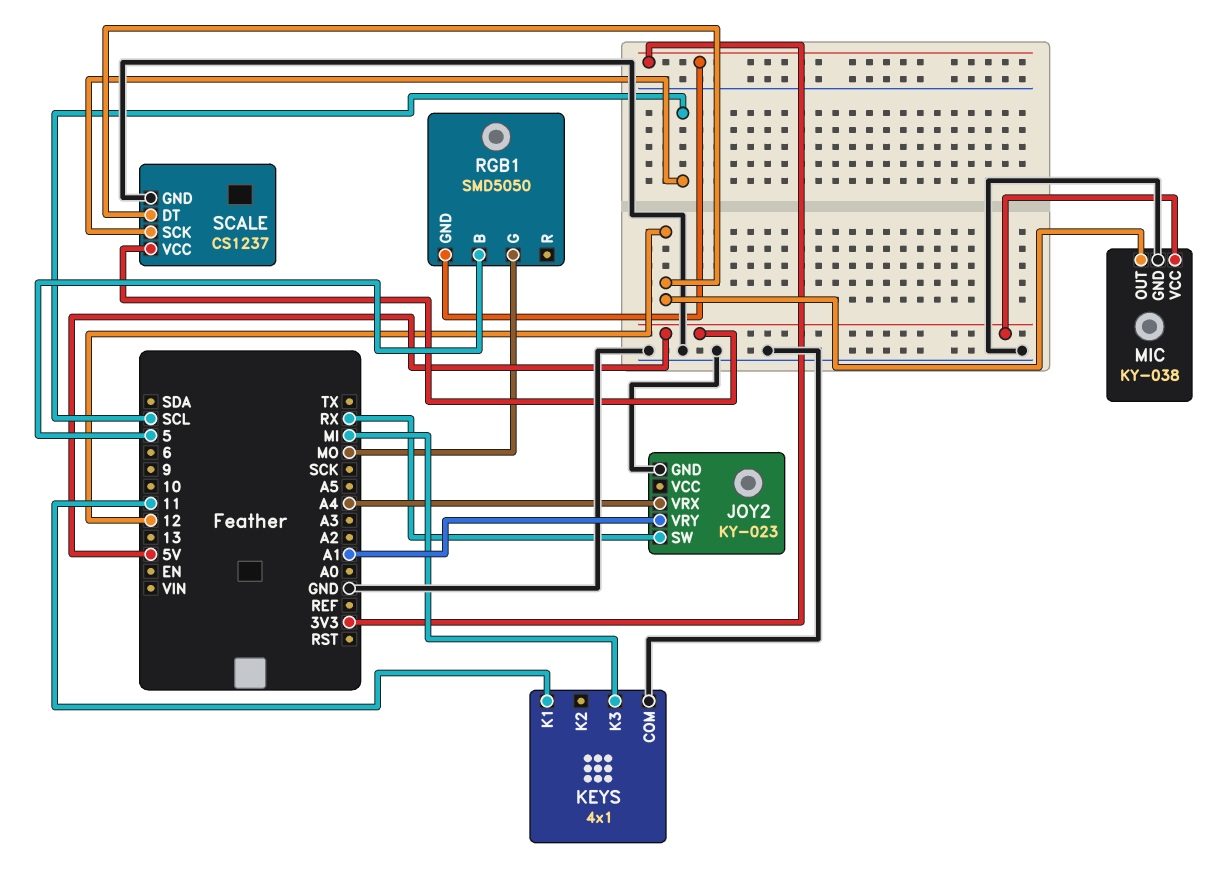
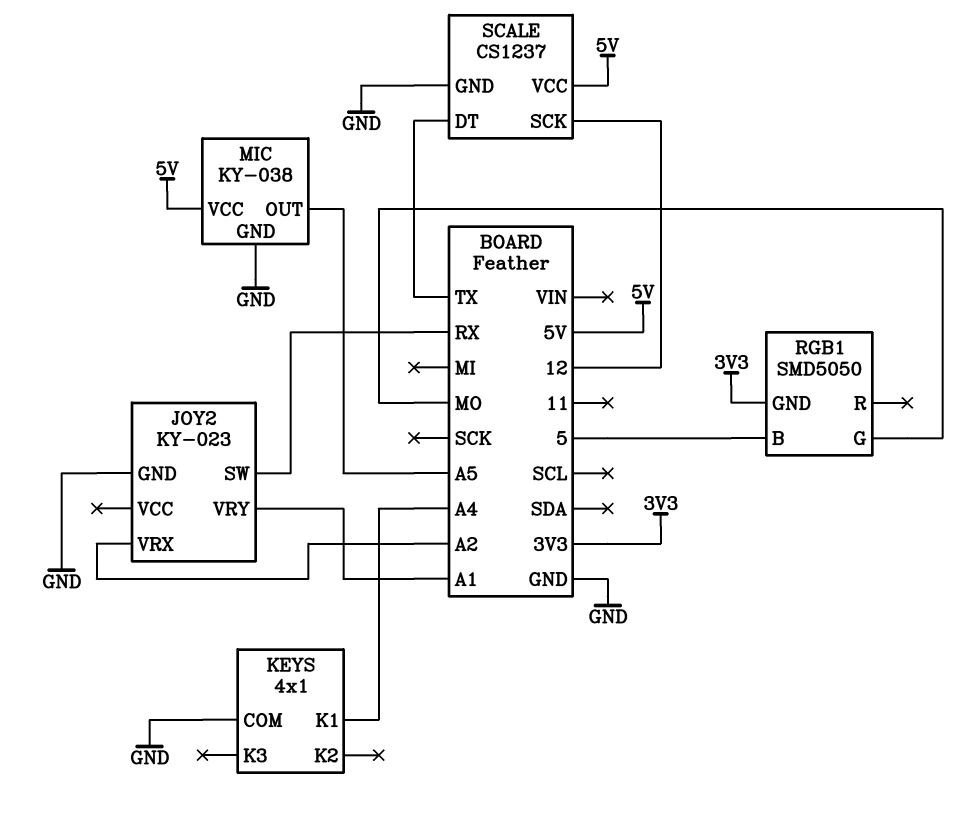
JOY2 pin VRX: A4 -> A2
KEYS pin K1: 11 -> A4
KEYS pin K3: MI -> none
MIC pin OUT: 12 -> A5
SCALE pin DT: 12 -> TX
SCALE pin SCK: SCL -> 12

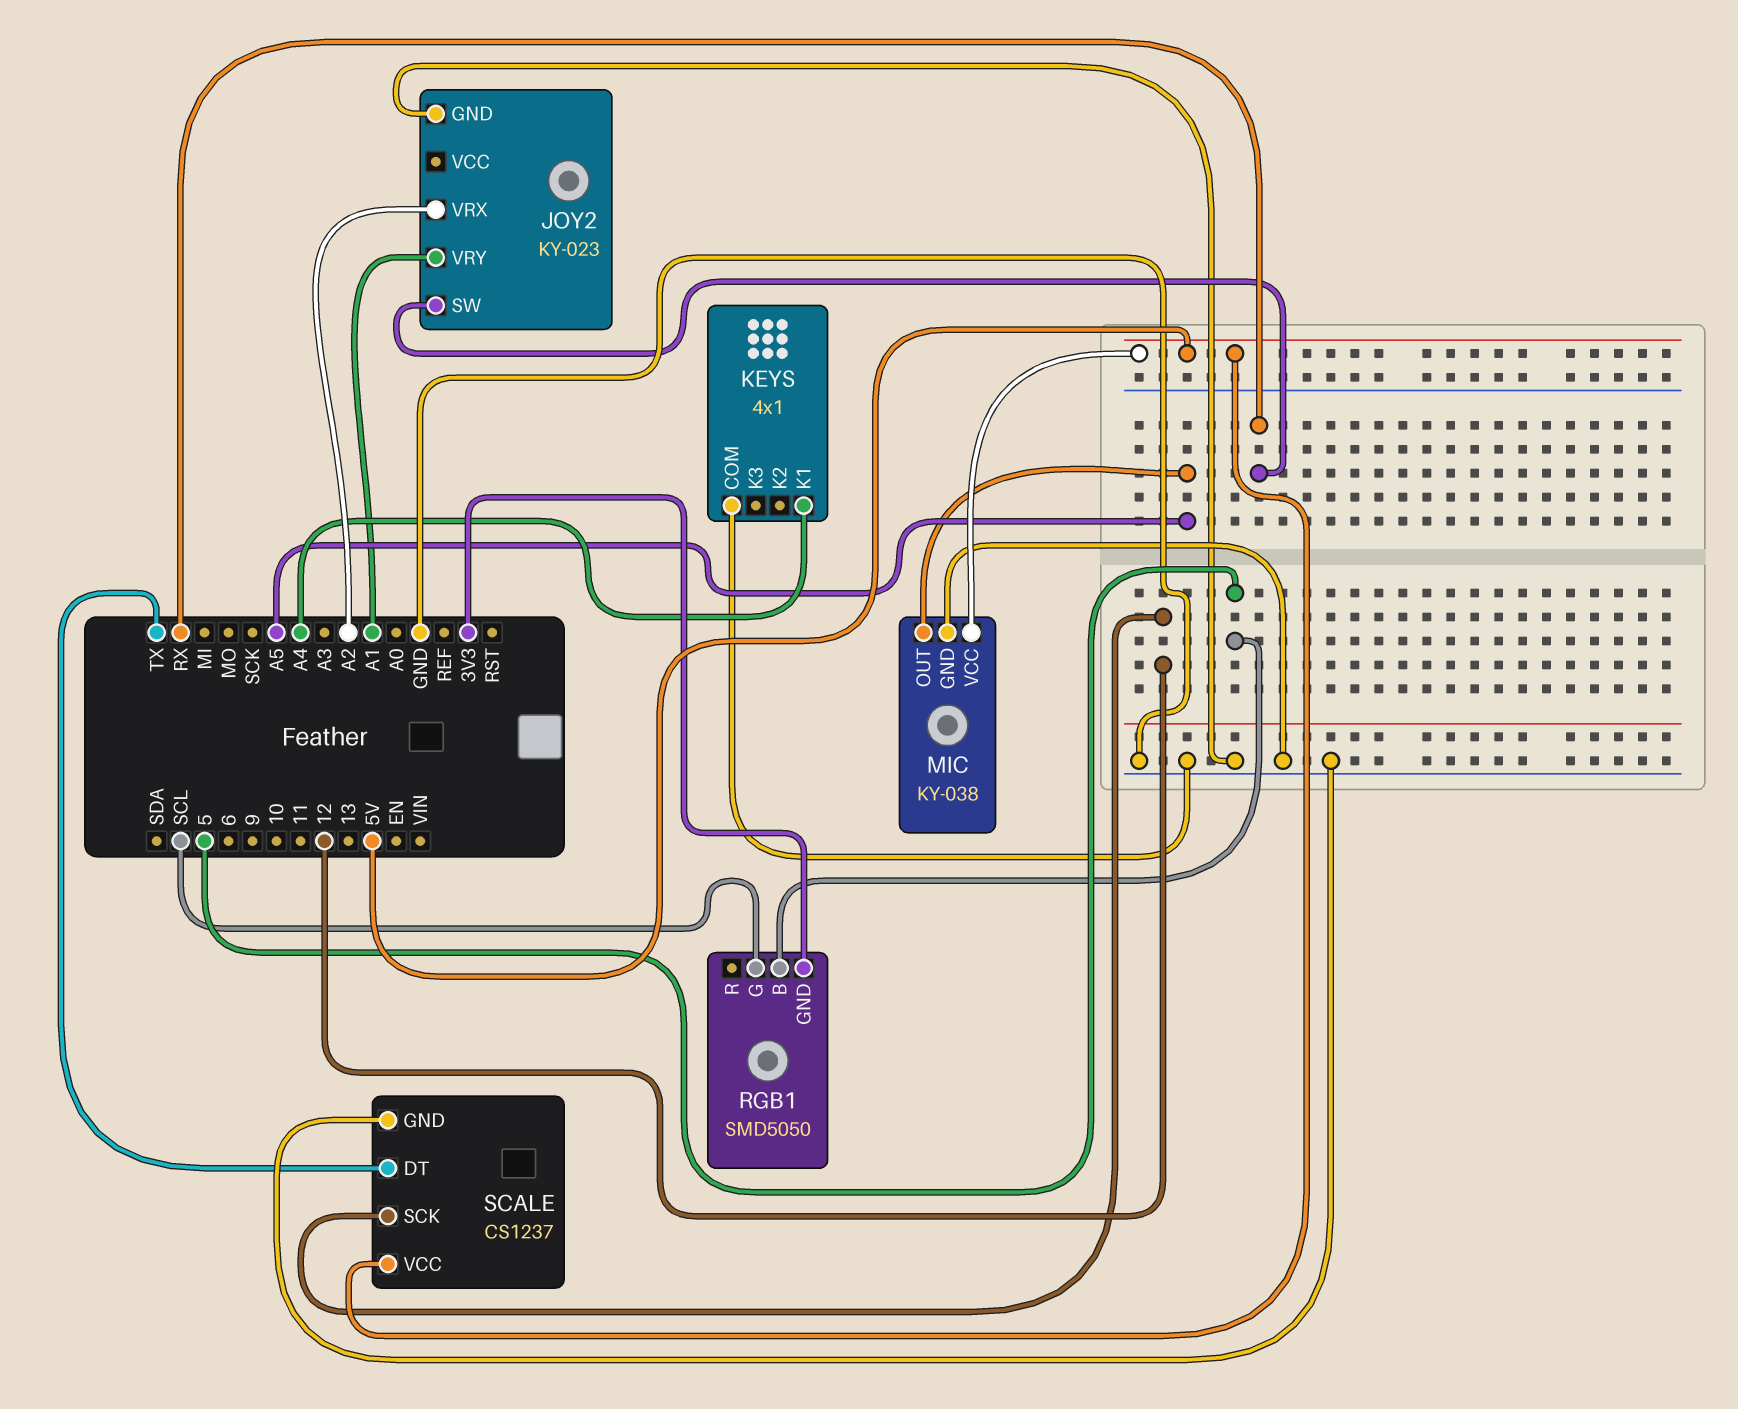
RGB1 pin G: MO -> SCL

